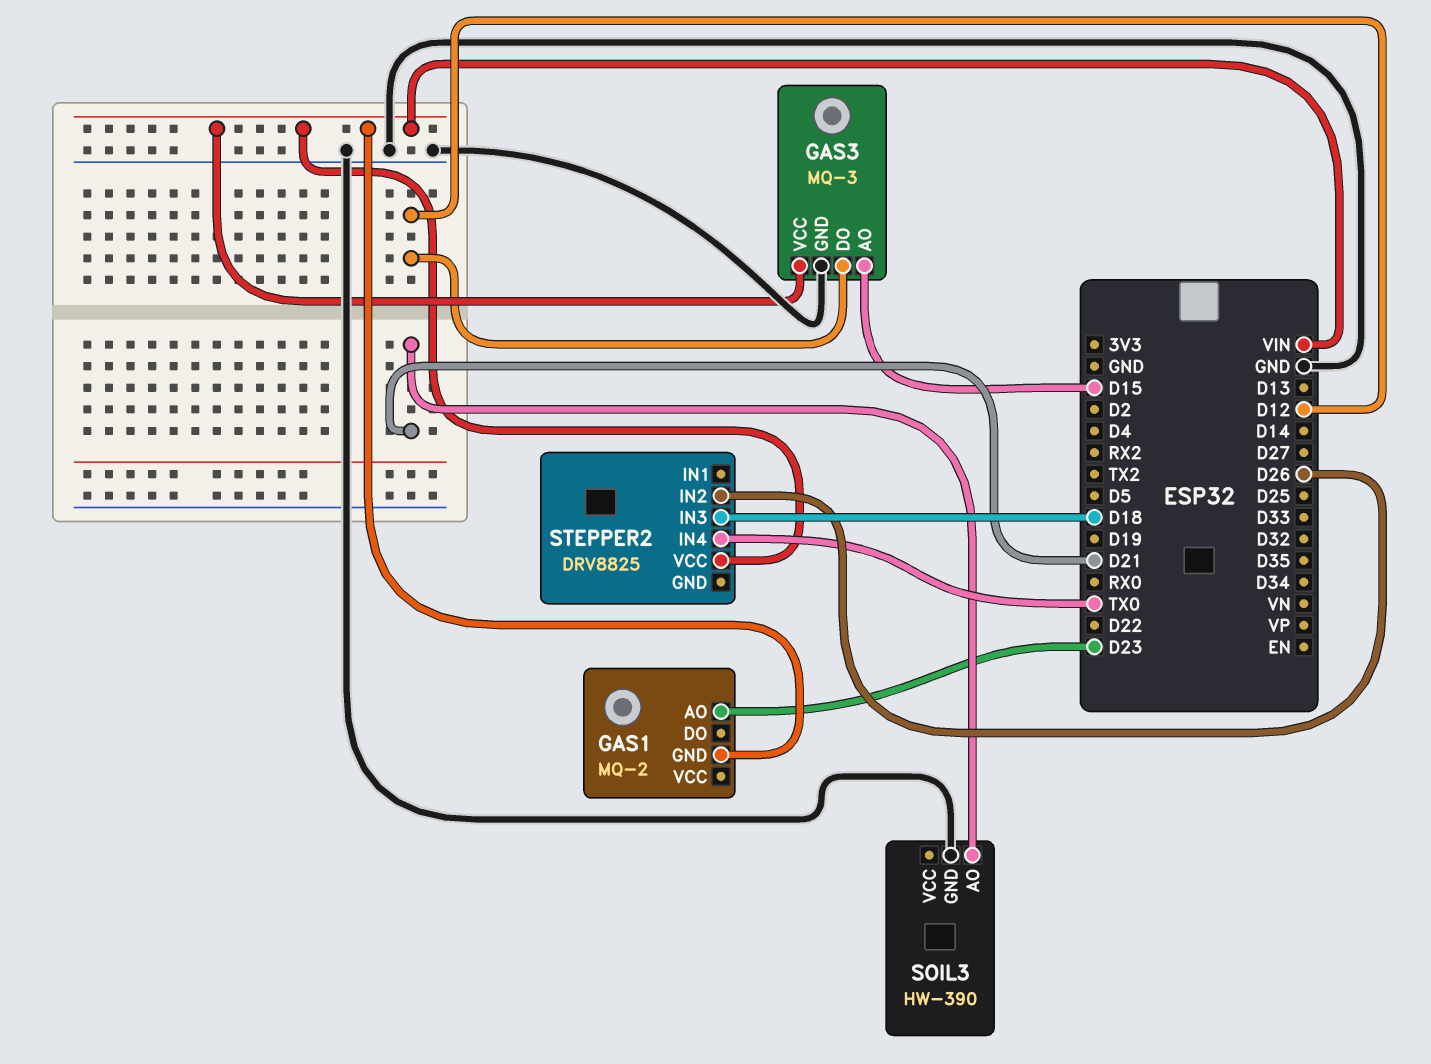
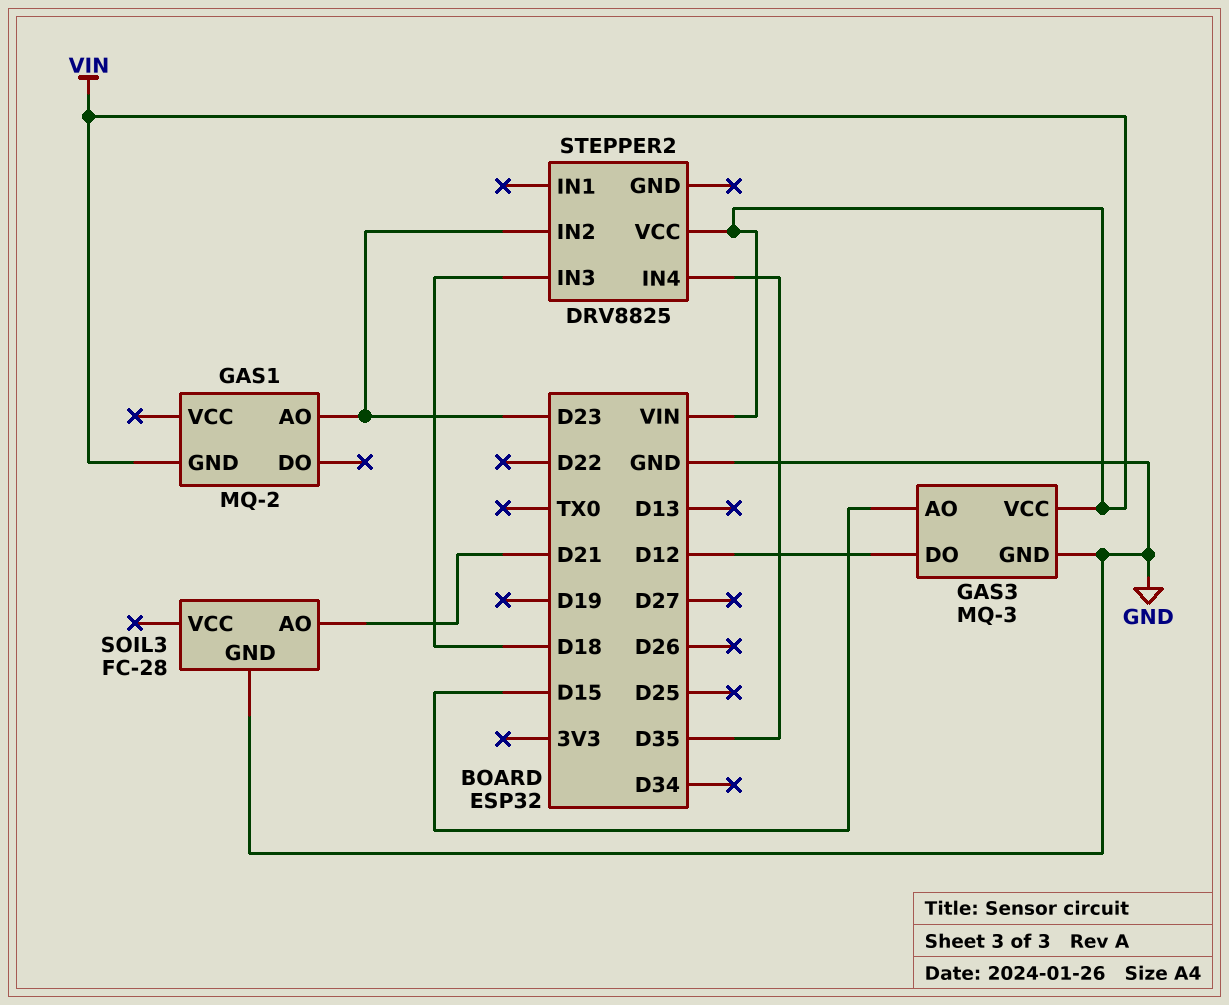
SOIL3: HW-390 -> FC-28
STEPPER2 pin IN2: D26 -> D23
STEPPER2 pin IN4: TX0 -> D35

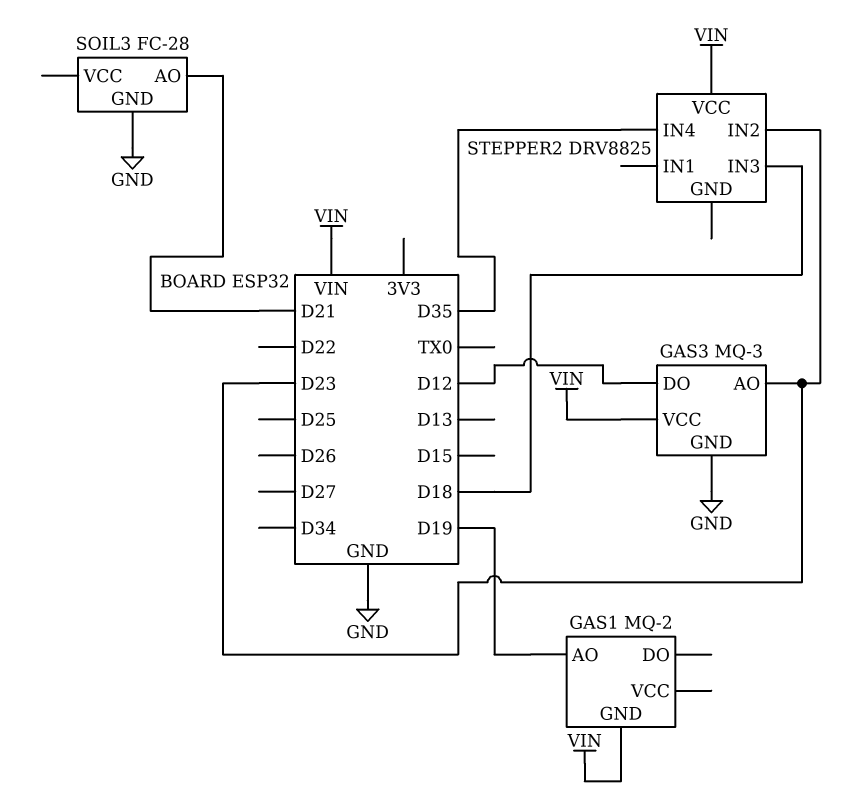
GAS1 pin AO: D23 -> D19
GAS3 pin AO: D15 -> D23

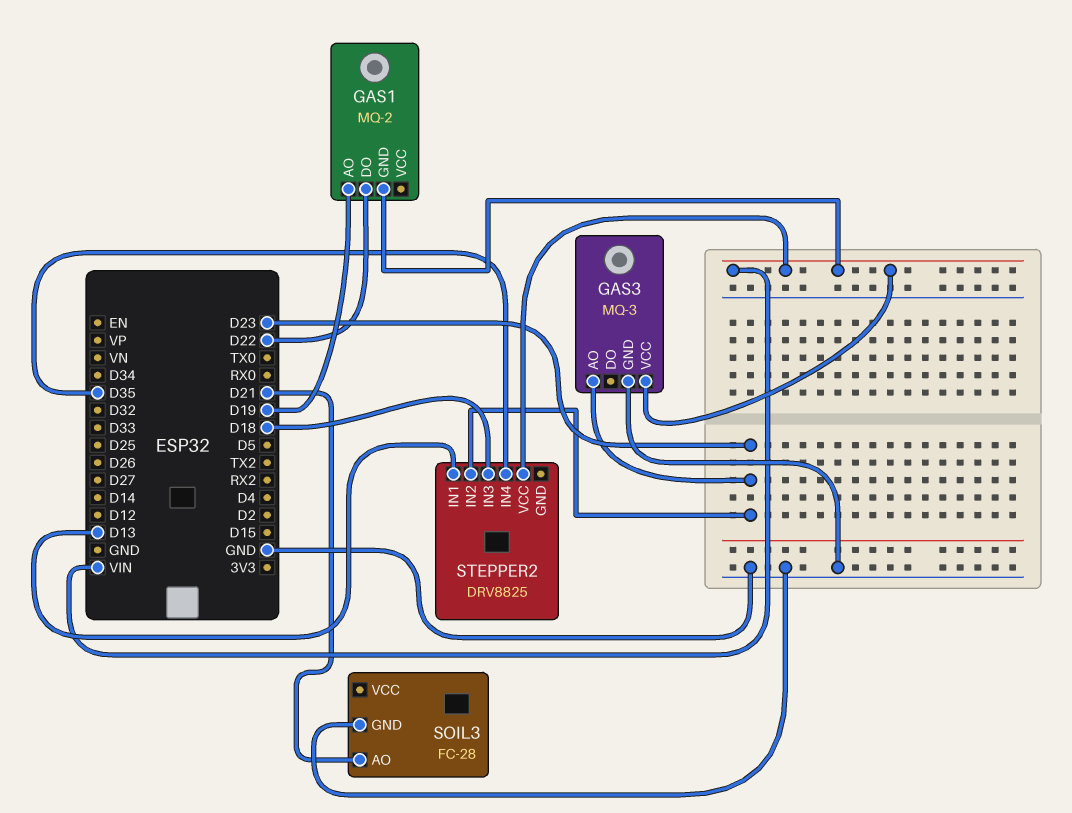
GAS1 pin DO: none -> D22
GAS3 pin DO: D12 -> none
STEPPER2 pin IN1: none -> D13

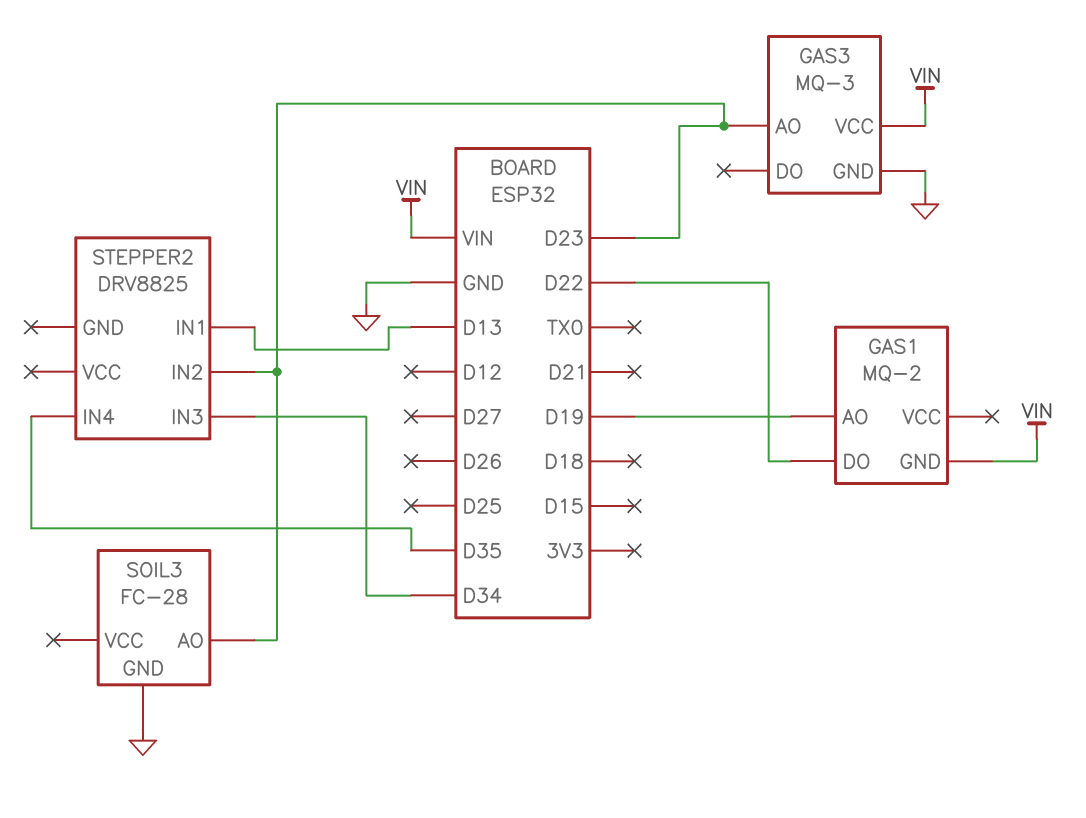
SOIL3 pin AO: D21 -> D23
STEPPER2 pin IN3: D18 -> D34
STEPPER2 pin VCC: VIN -> none

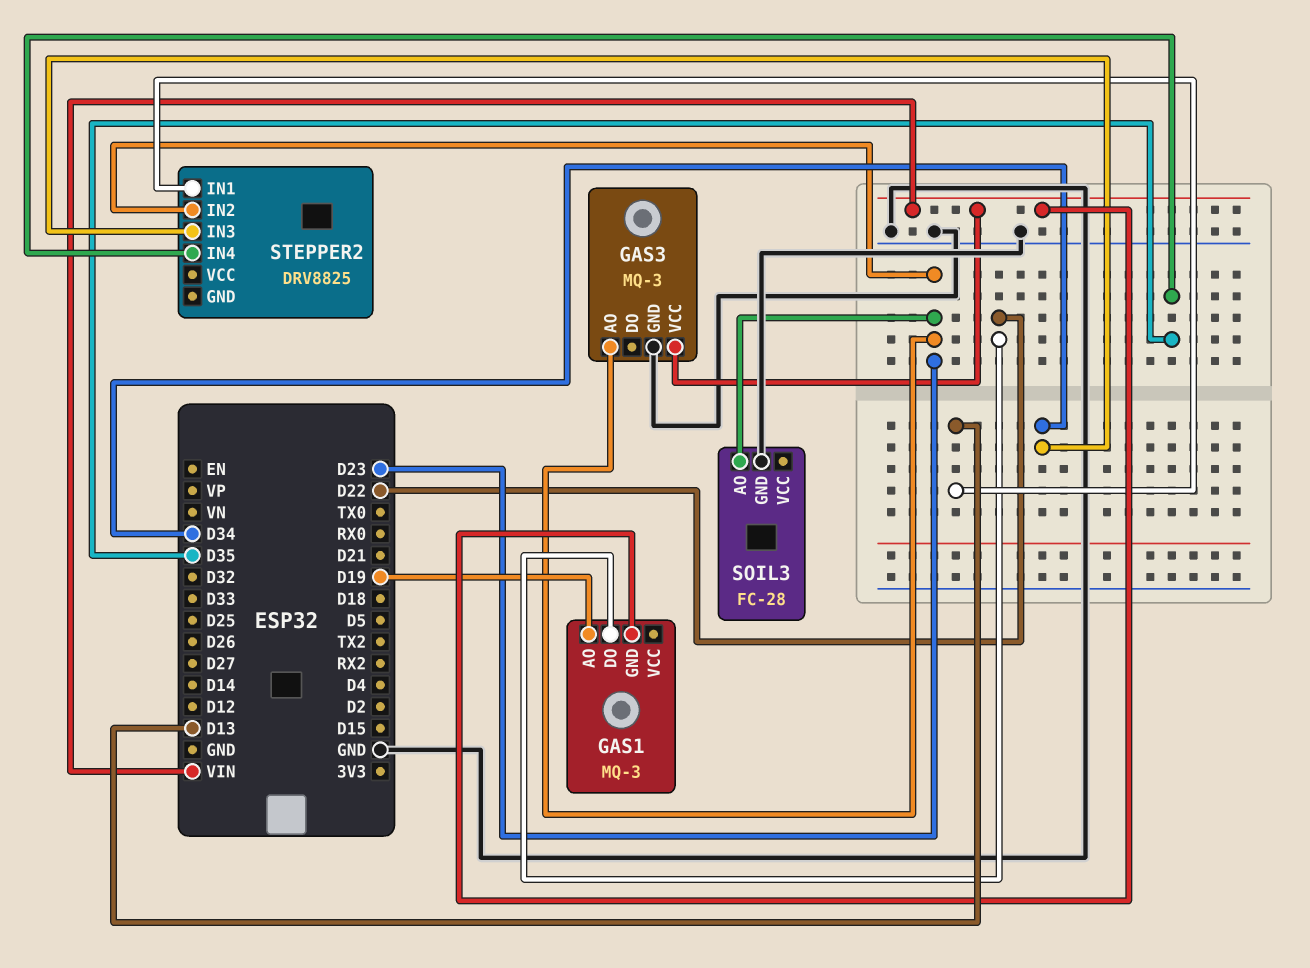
GAS1: MQ-2 -> MQ-3

